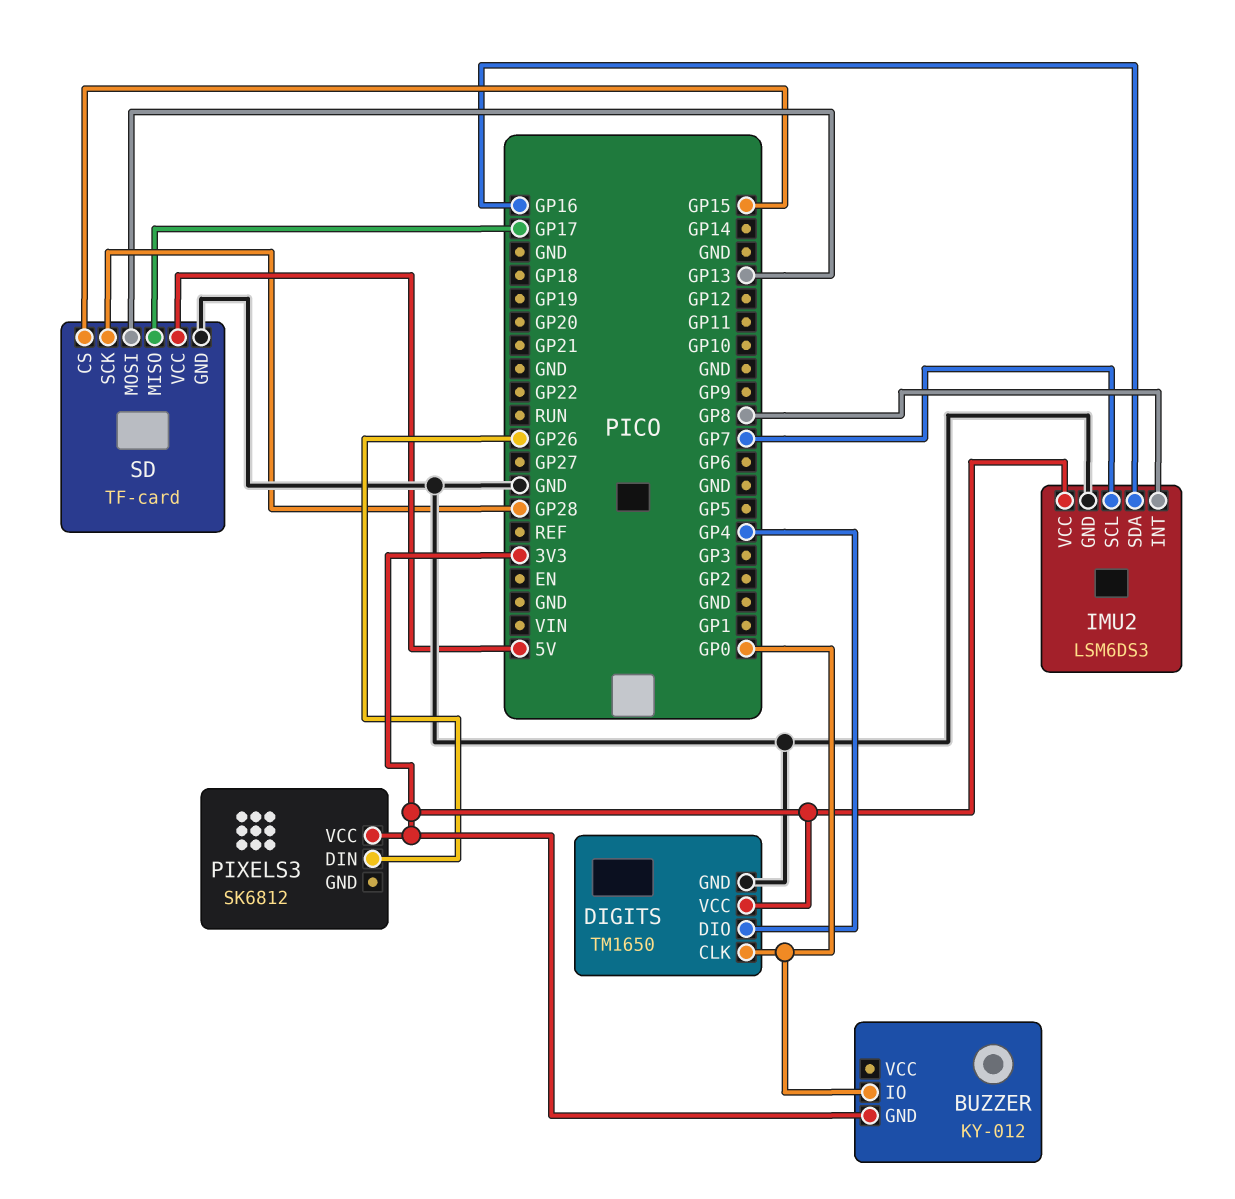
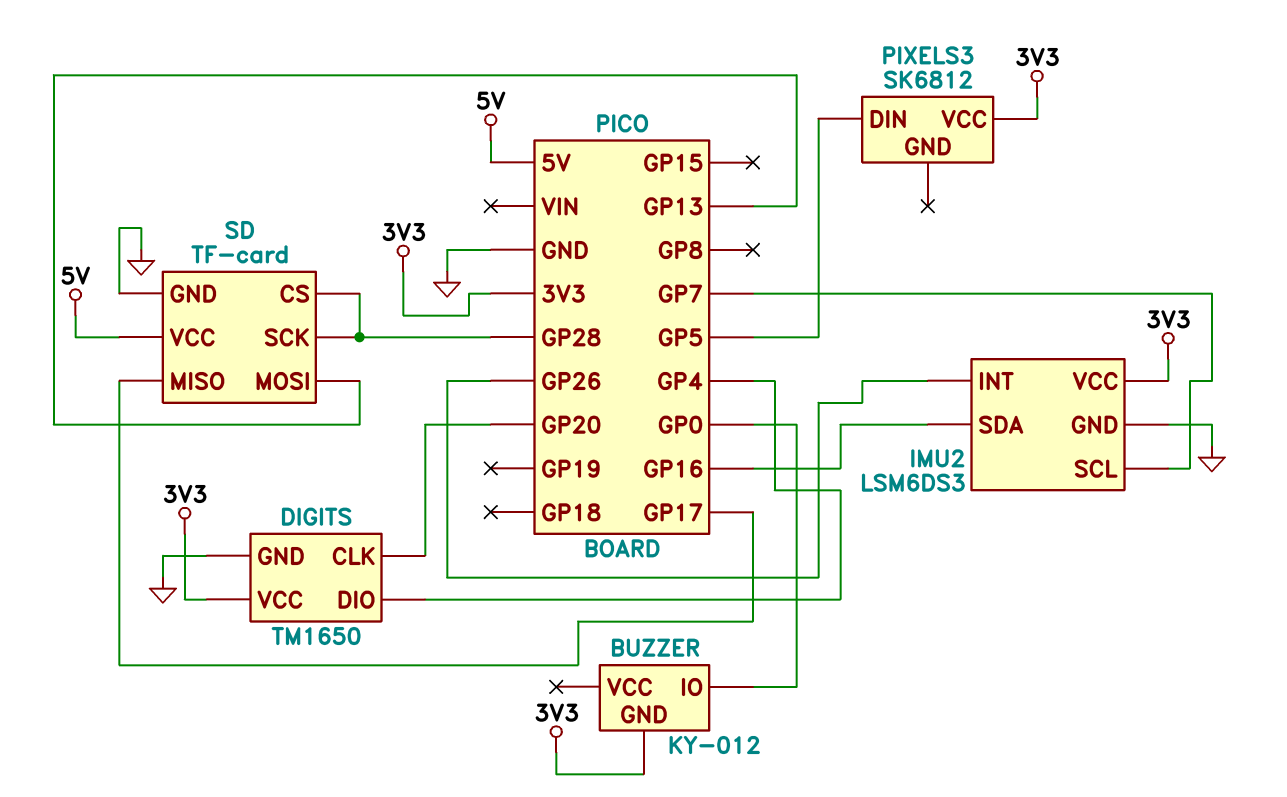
DIGITS pin CLK: GP0 -> GP20
IMU2 pin INT: GP8 -> GP26
PIXELS3 pin DIN: GP26 -> GP5
SD pin CS: GP15 -> GP28

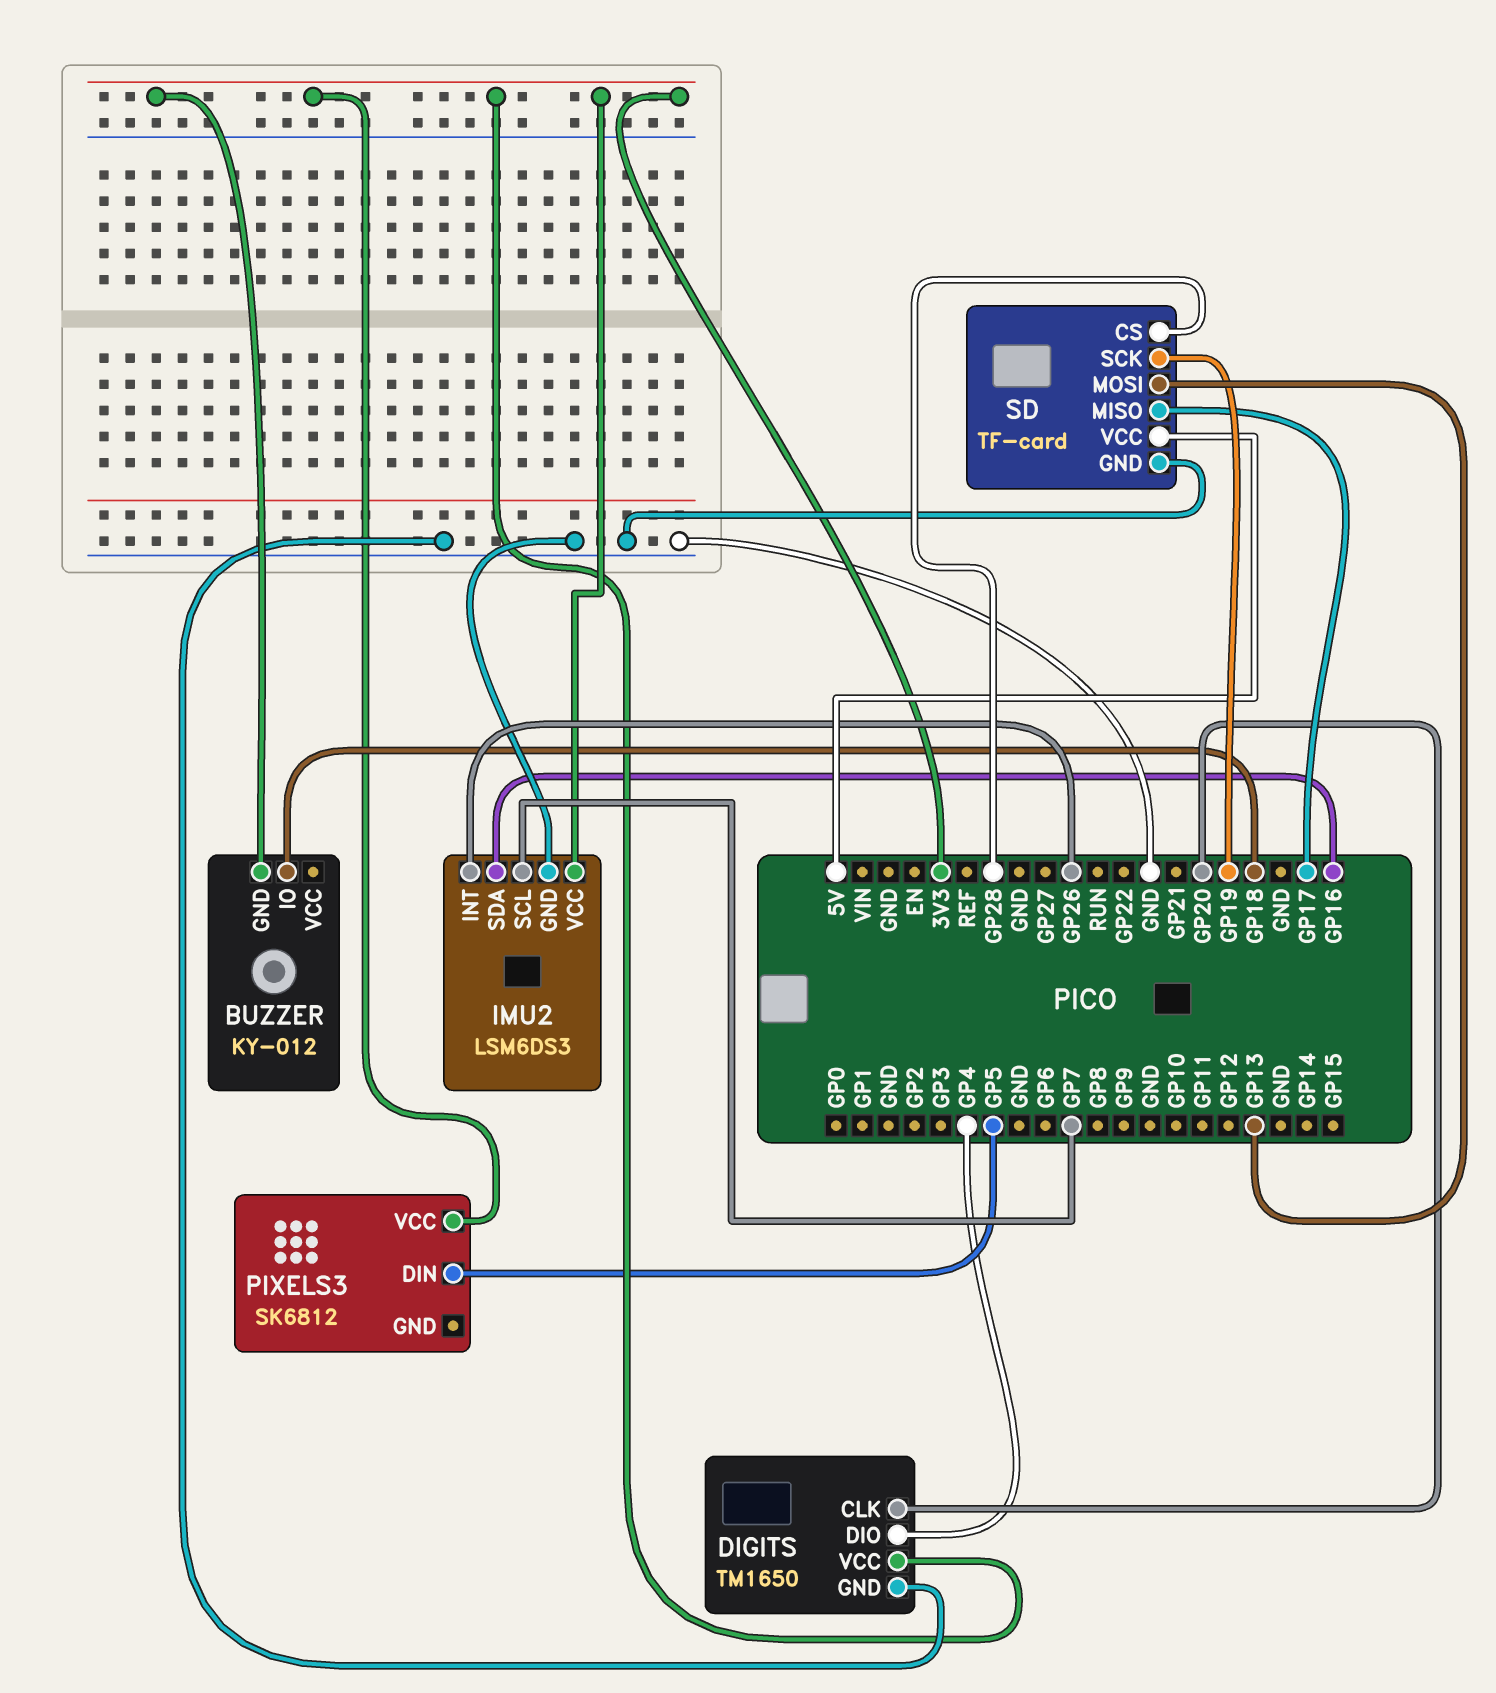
BUZZER pin IO: GP0 -> GP18
SD pin SCK: GP28 -> GP19

